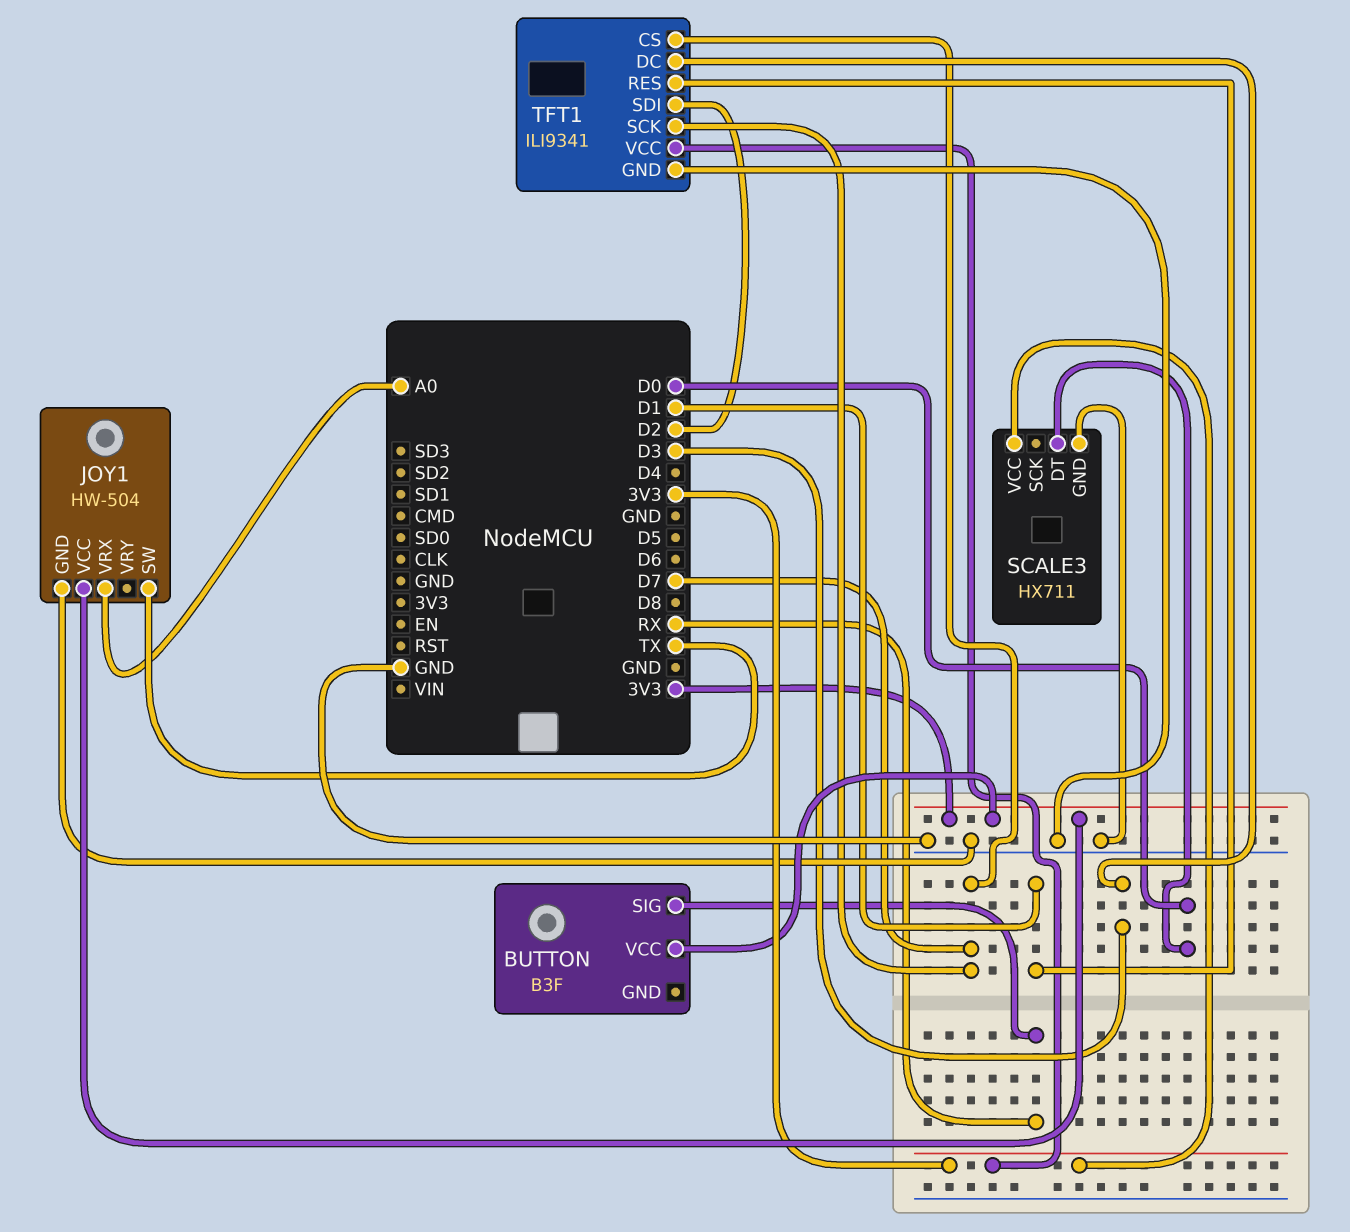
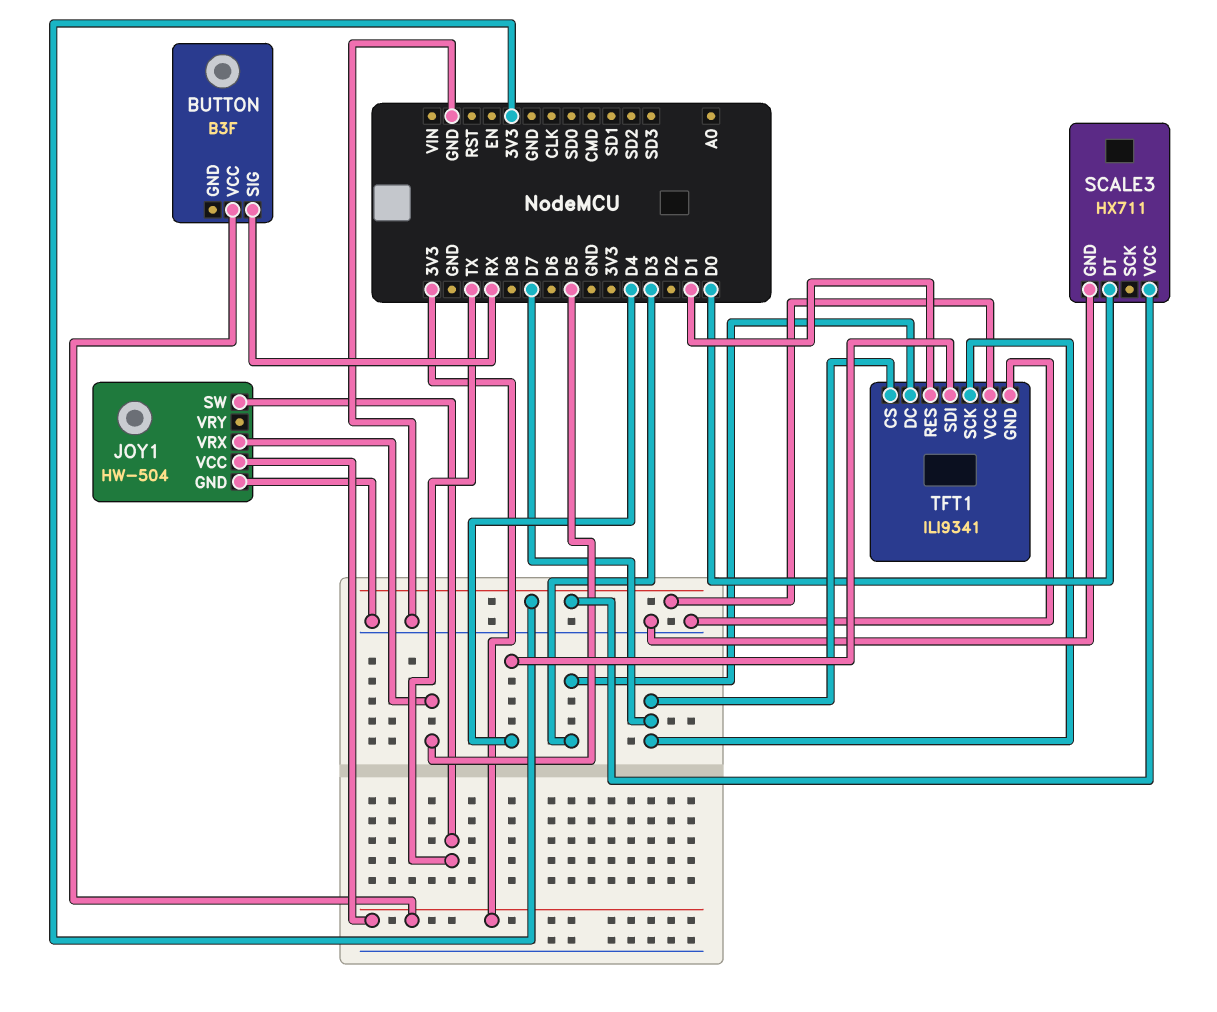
JOY1 pin VRX: A0 -> D5
TFT1 pin SDI: D2 -> D4

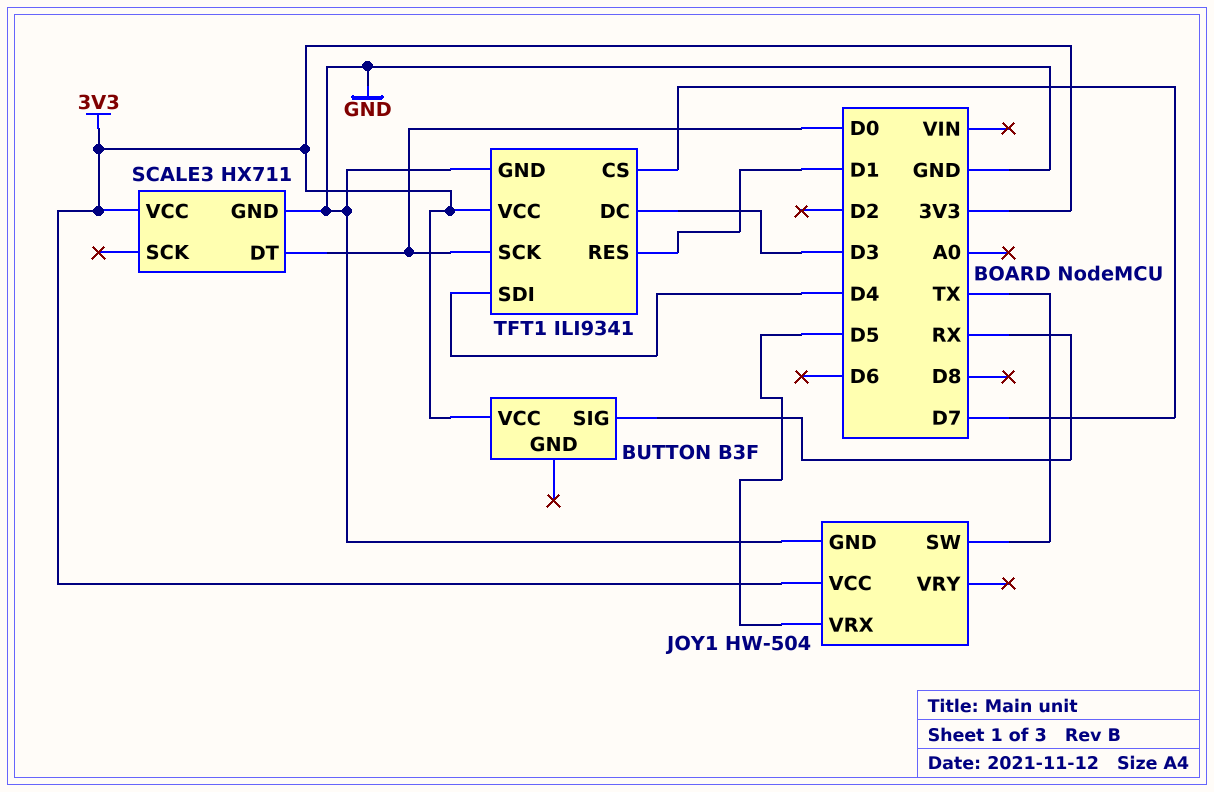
TFT1 pin SCK: D7 -> D0

